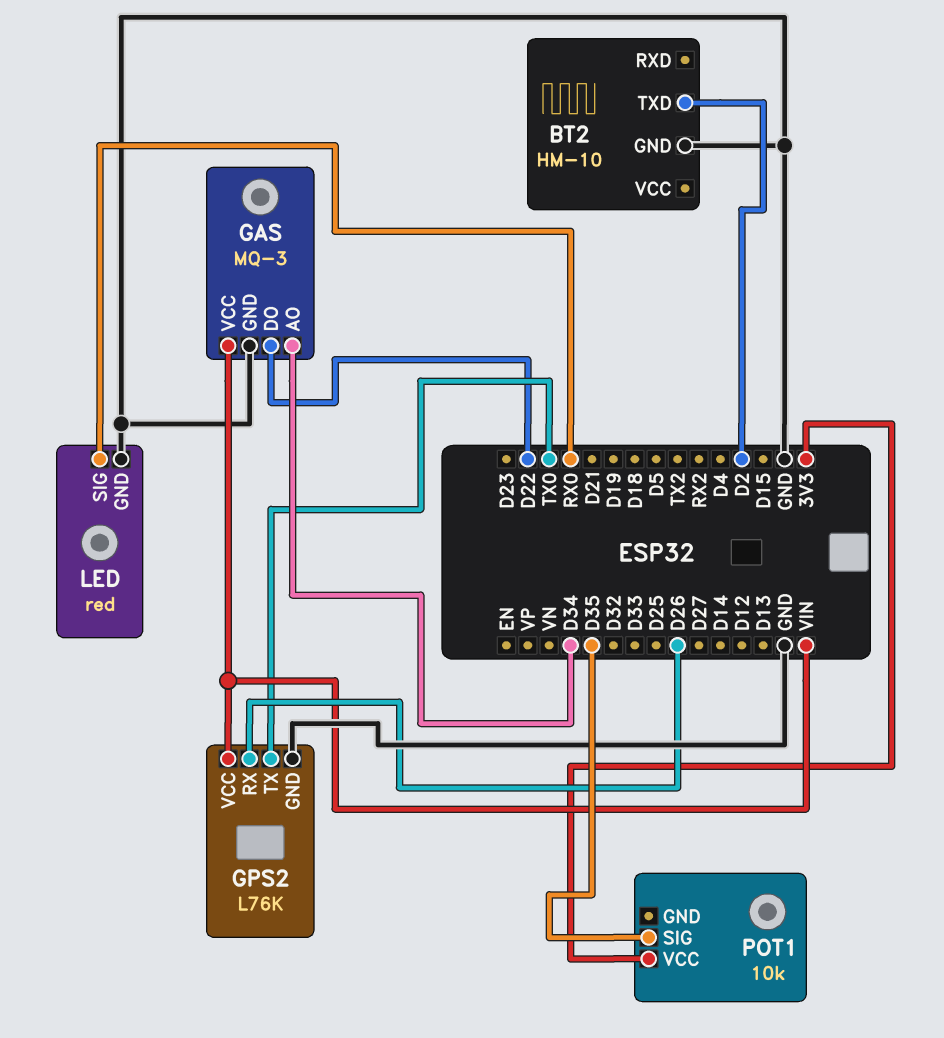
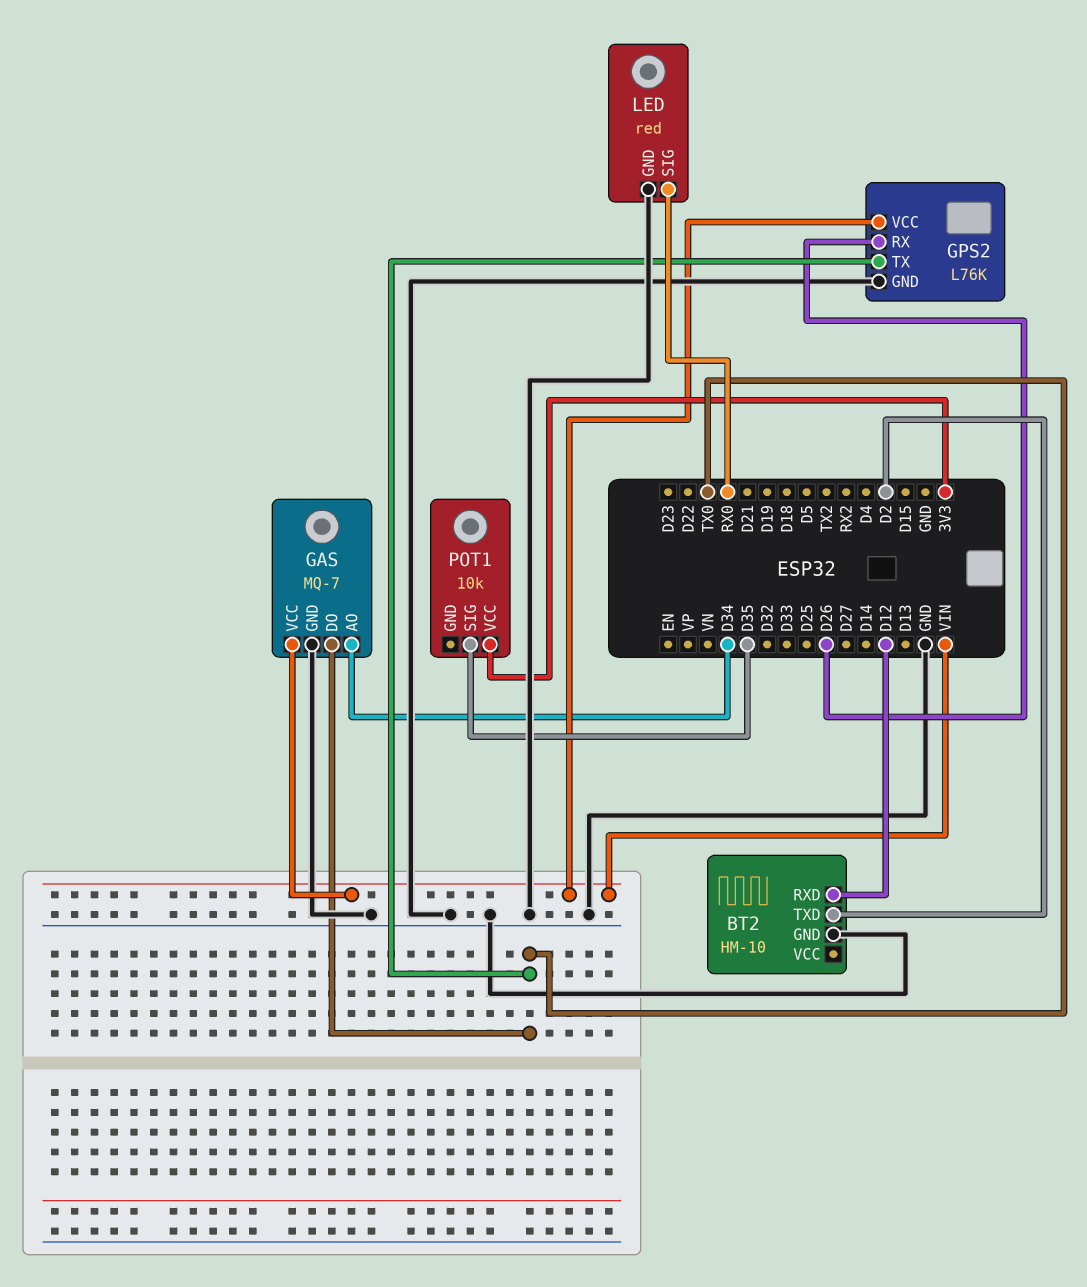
BT2 pin RXD: none -> D12
GAS: MQ-3 -> MQ-7
GAS pin DO: D22 -> TX0

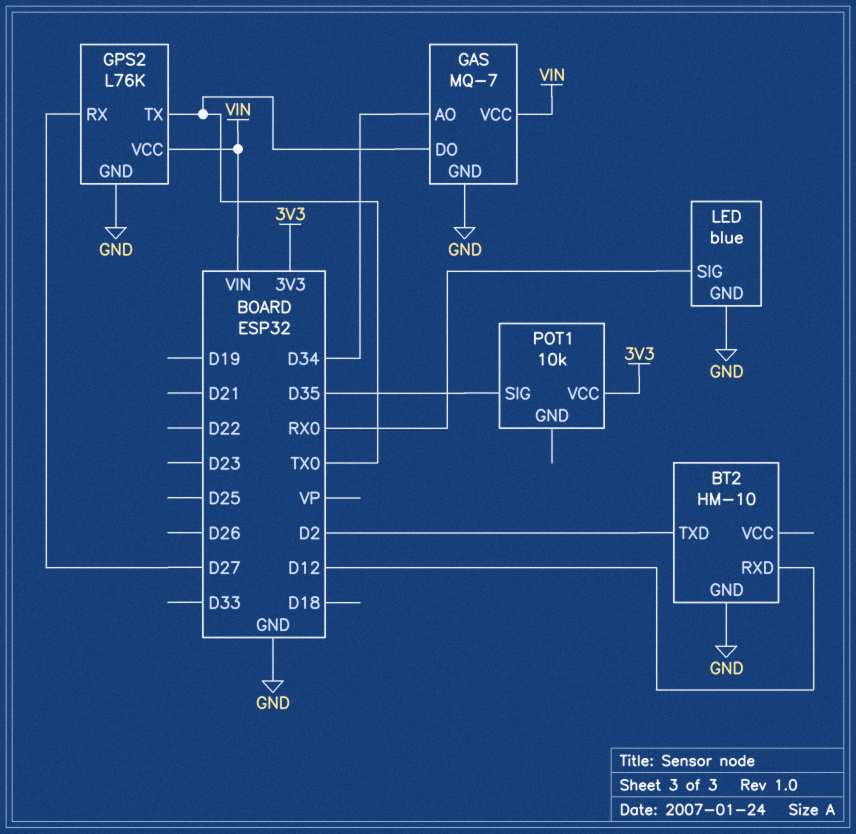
GPS2 pin RX: D26 -> D27
LED: red -> blue

